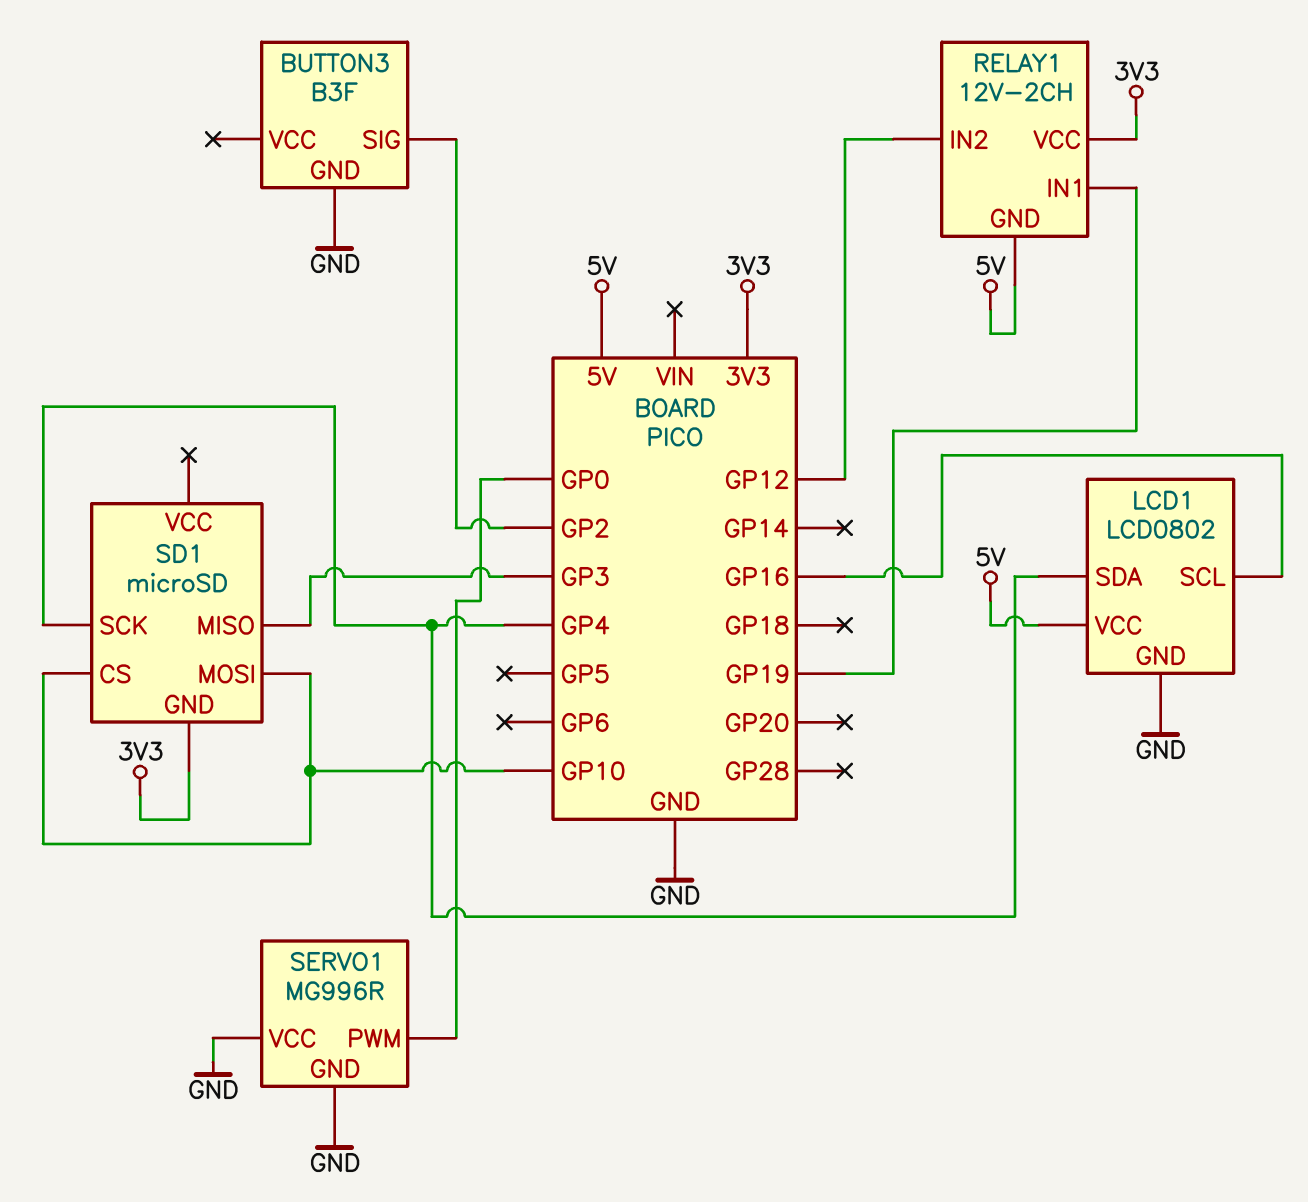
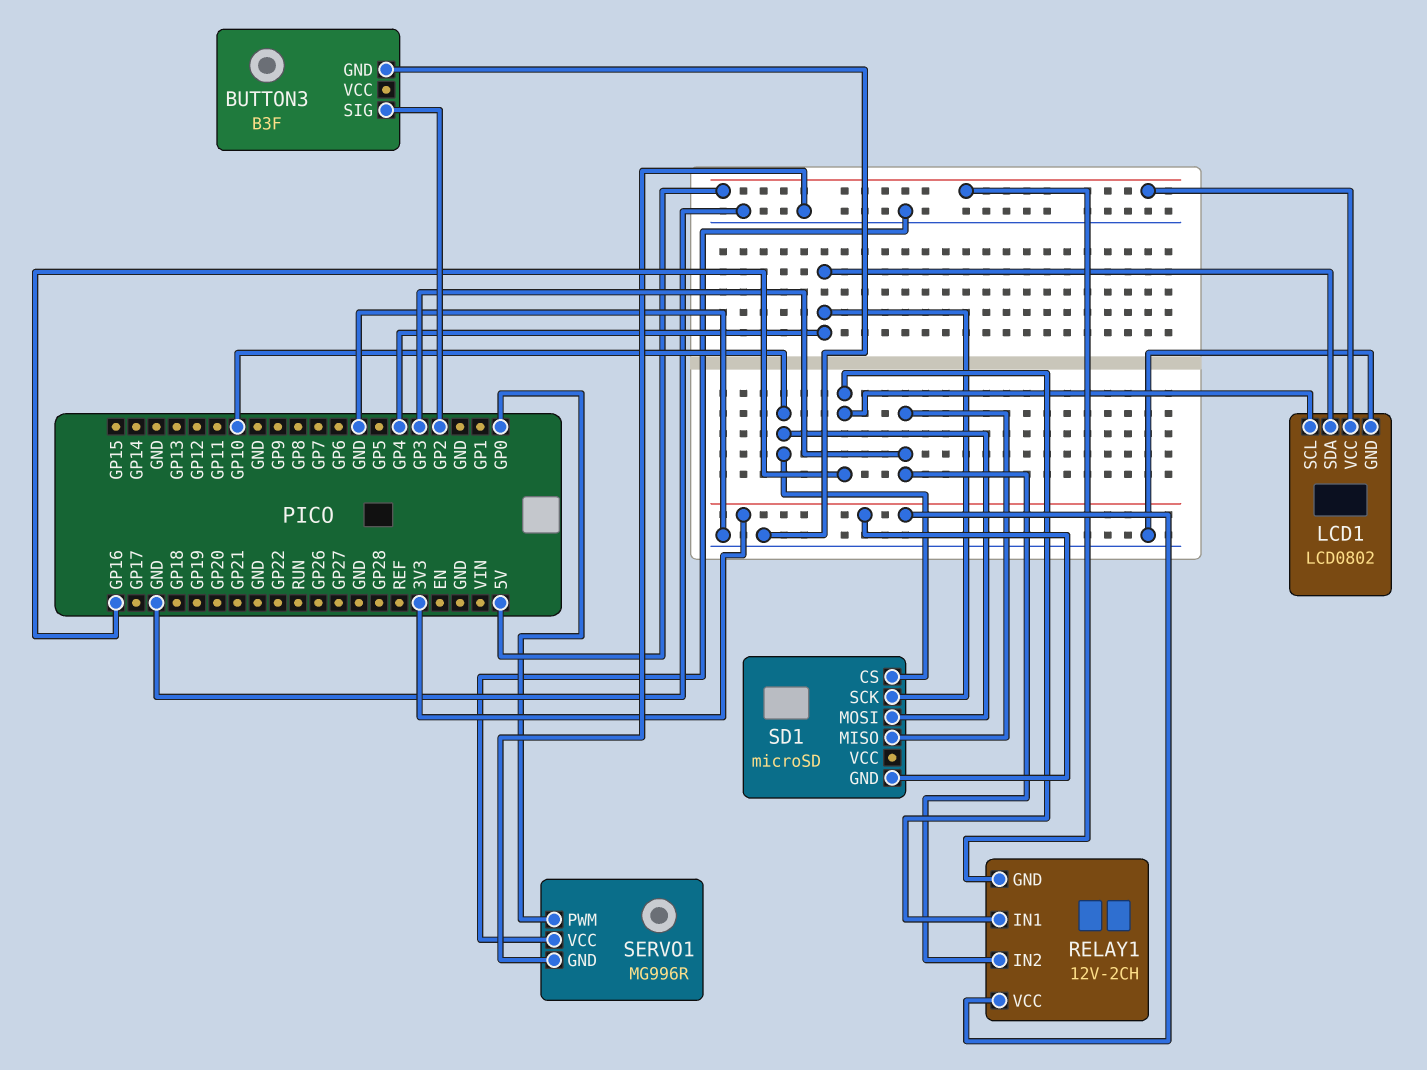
RELAY1 pin IN1: GP19 -> GP16
RELAY1 pin IN2: GP12 -> GP3

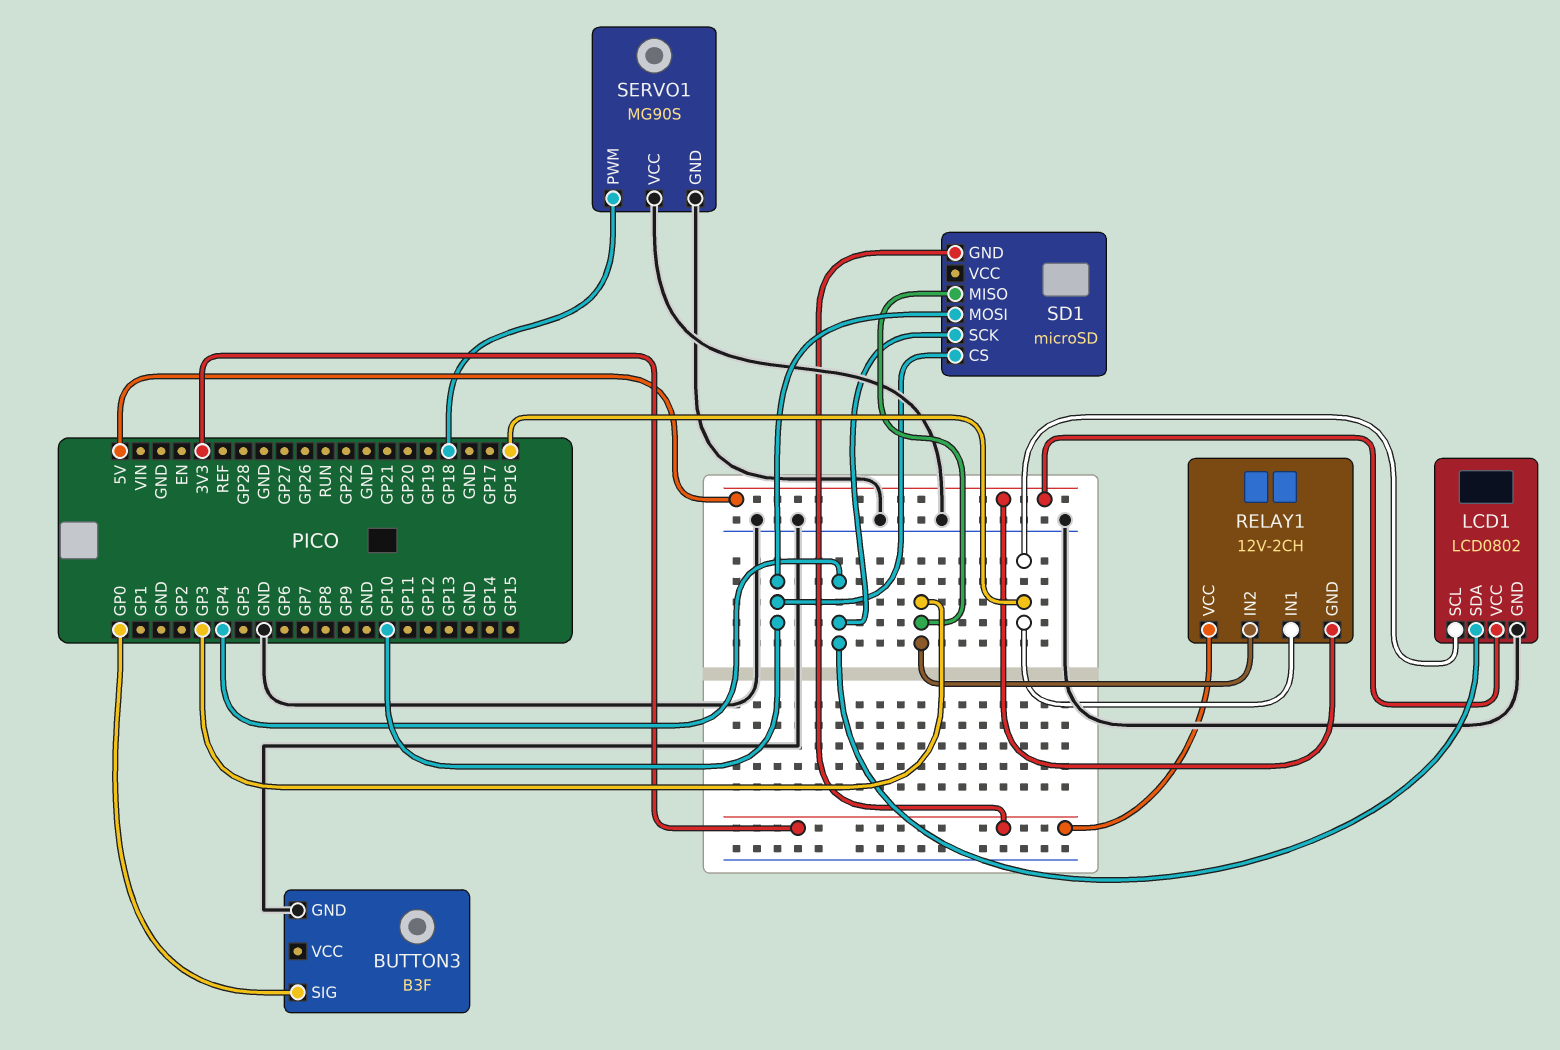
BUTTON3 pin SIG: GP2 -> GP0
SERVO1: MG996R -> MG90S
SERVO1 pin PWM: GP0 -> GP18

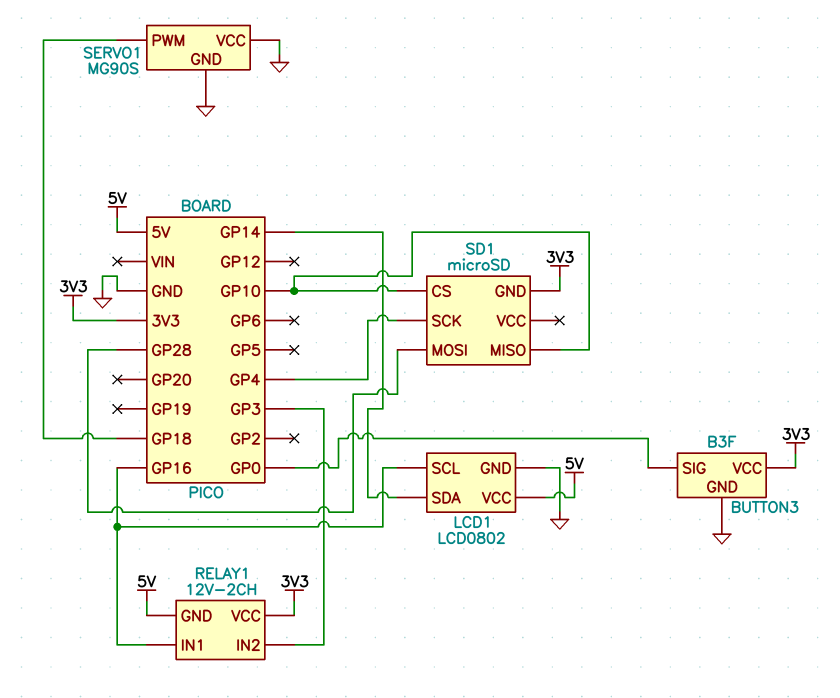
BUTTON3 pin VCC: none -> 3V3
LCD1 pin SDA: GP4 -> GP14
SD1 pin MISO: GP3 -> GP10
SD1 pin MOSI: GP10 -> GP28

